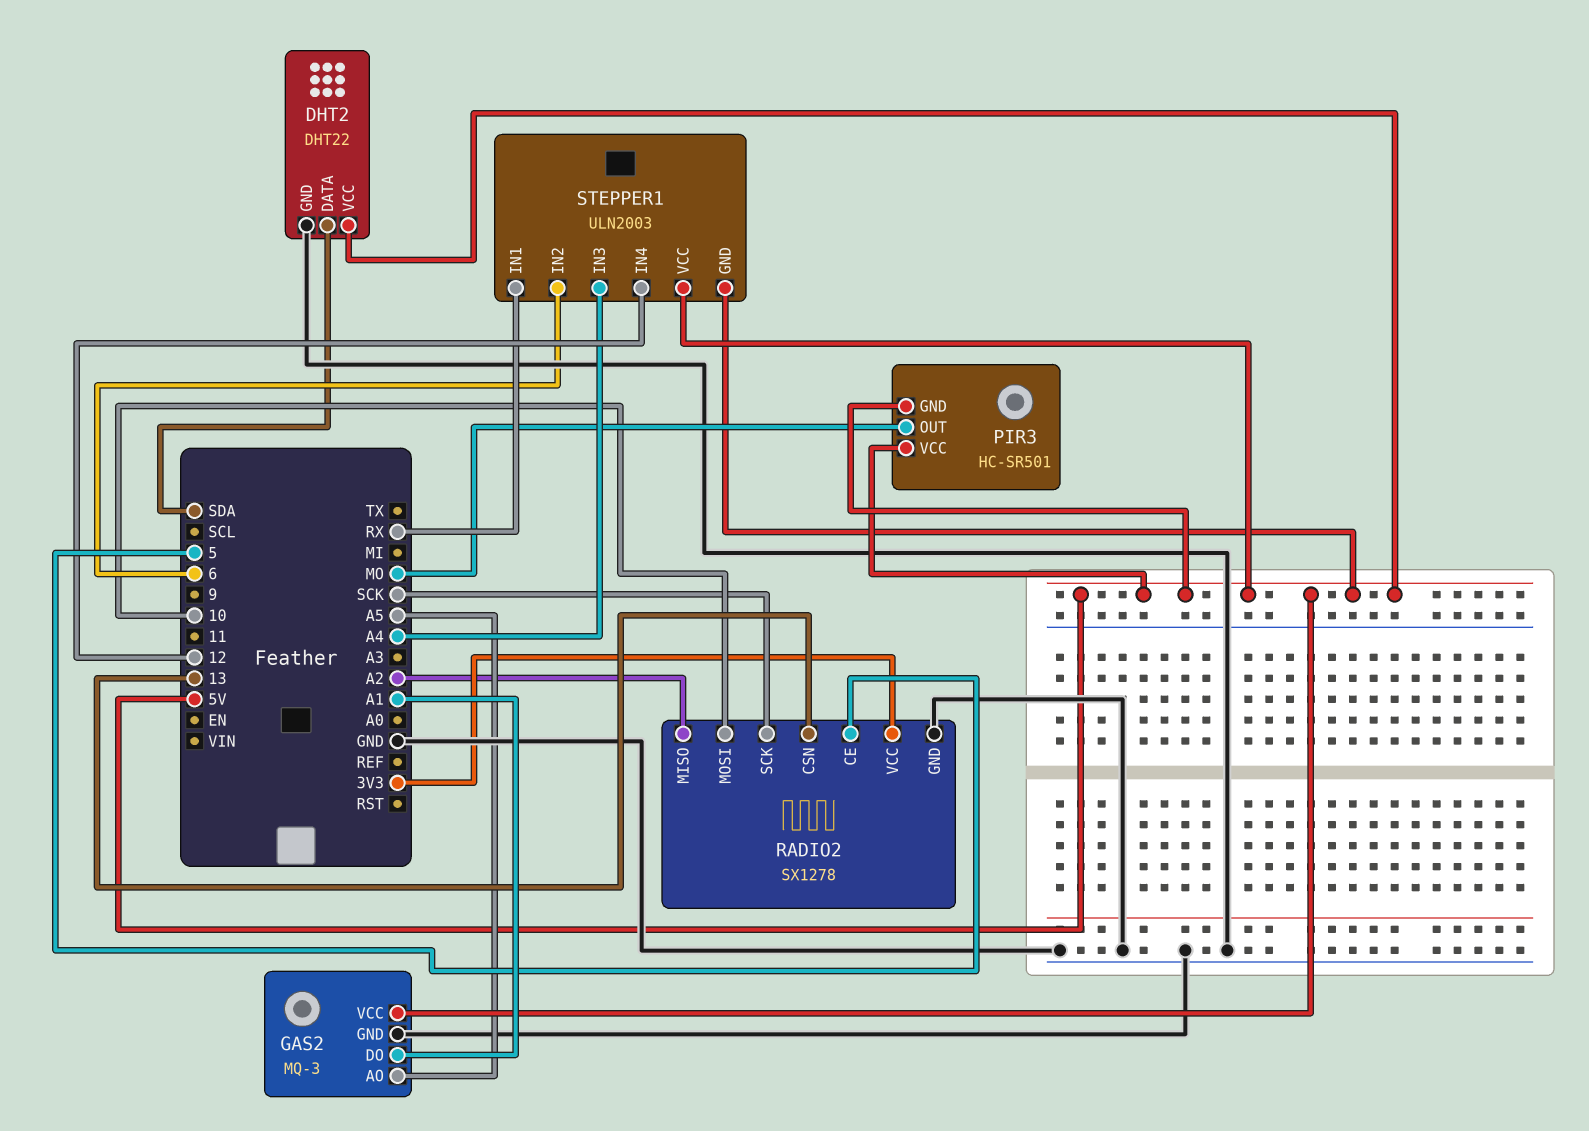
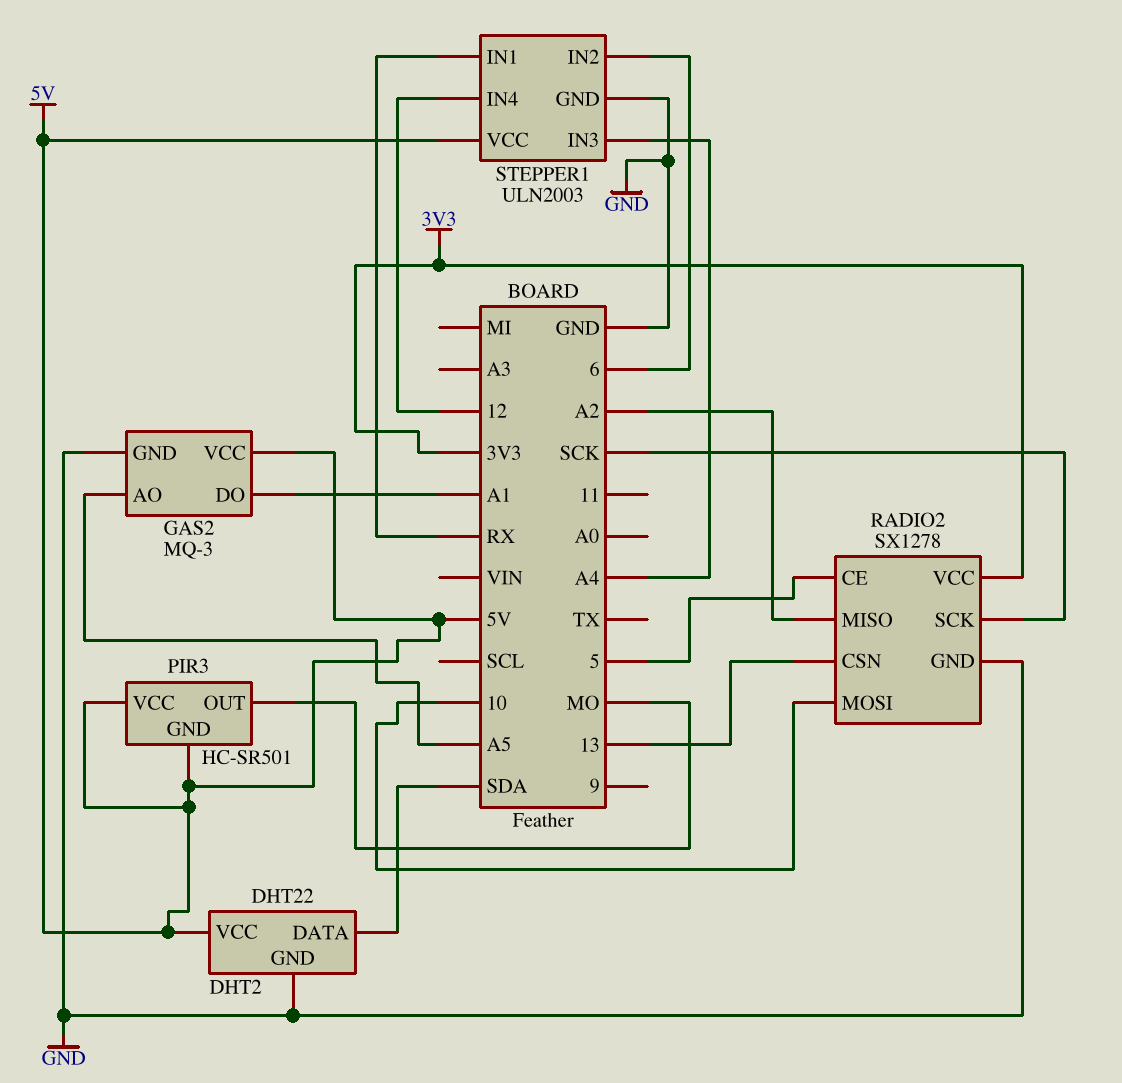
STEPPER1 pin GND: 5V -> GND

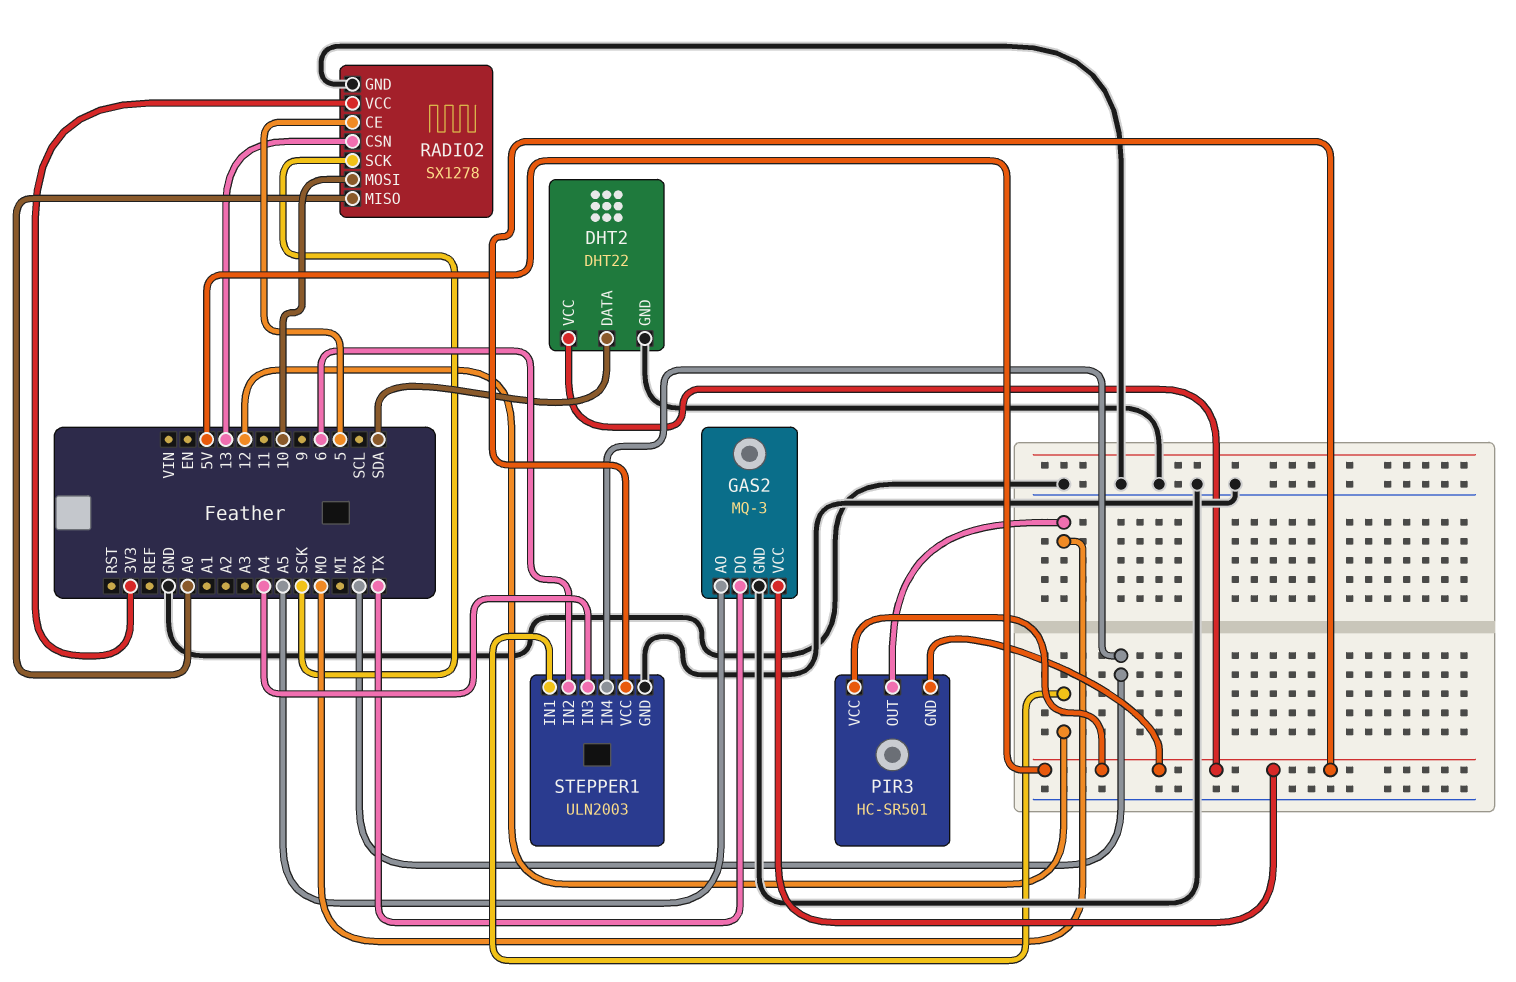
GAS2 pin DO: A1 -> TX
RADIO2 pin MISO: A2 -> A0
STEPPER1 pin IN1: RX -> 12
STEPPER1 pin IN4: 12 -> RX

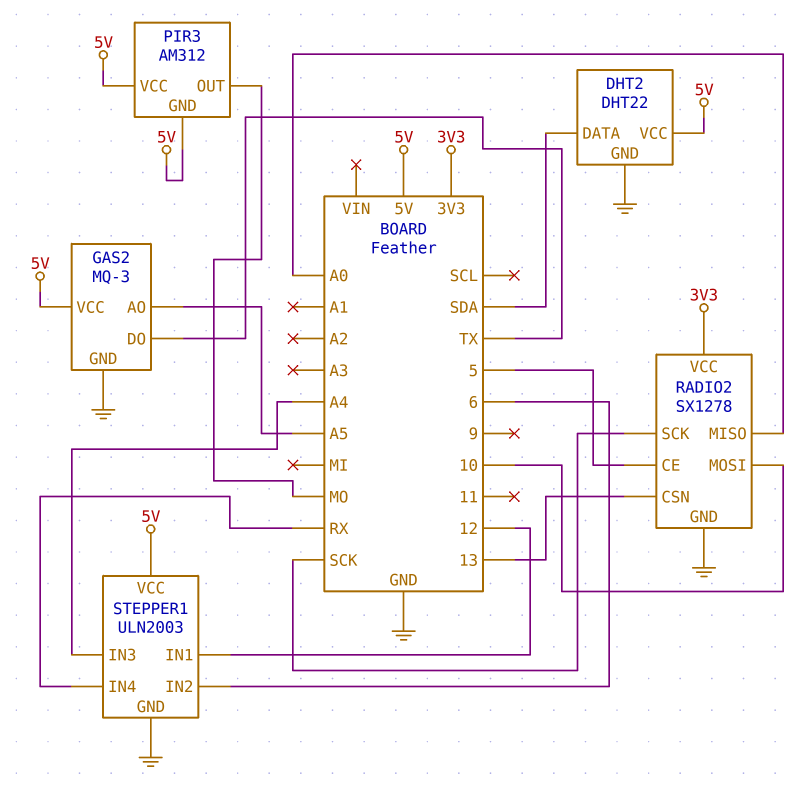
PIR3: HC-SR501 -> AM312

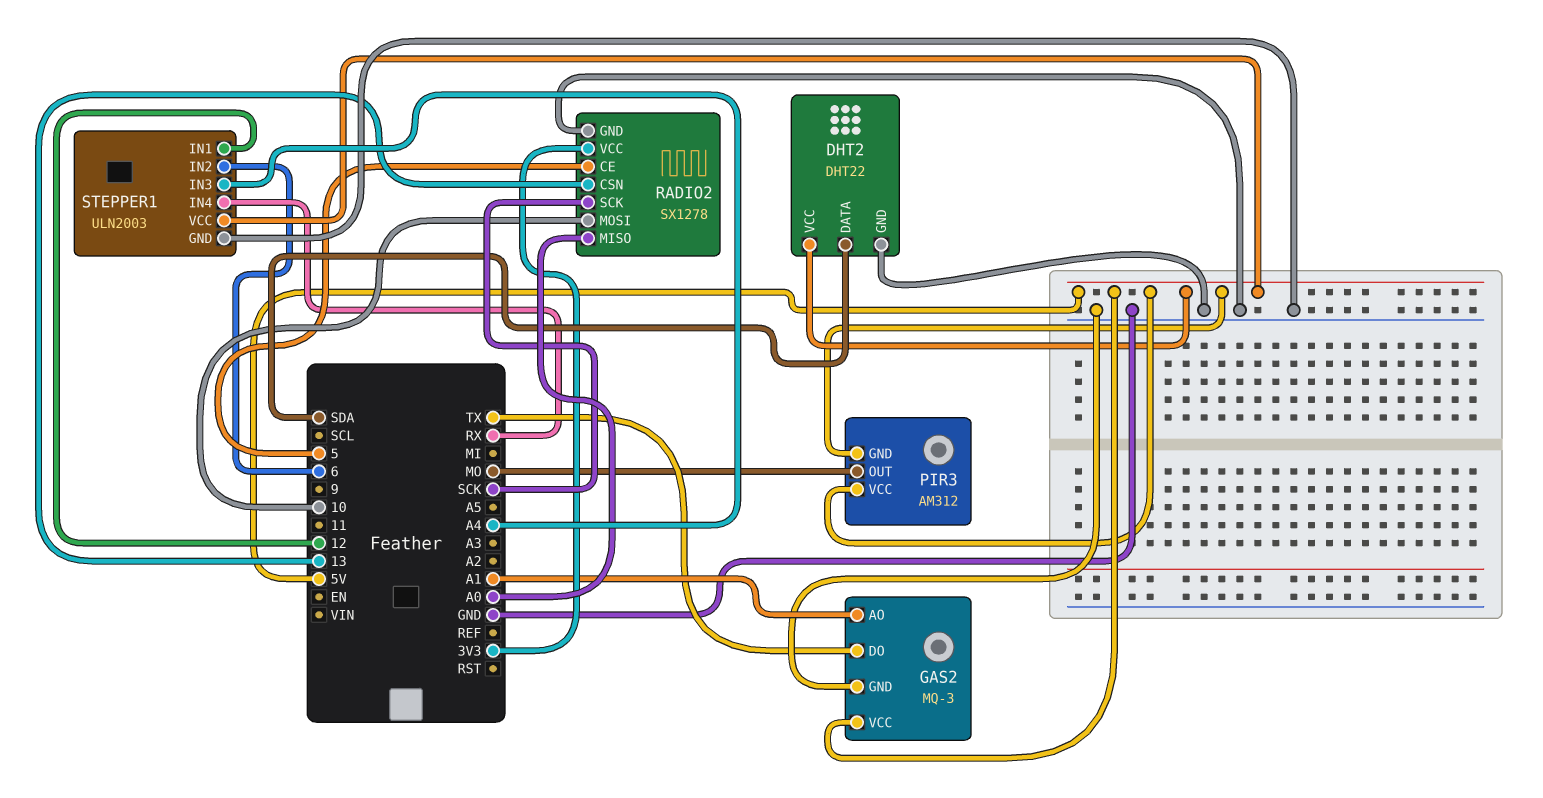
GAS2 pin AO: A5 -> A1

